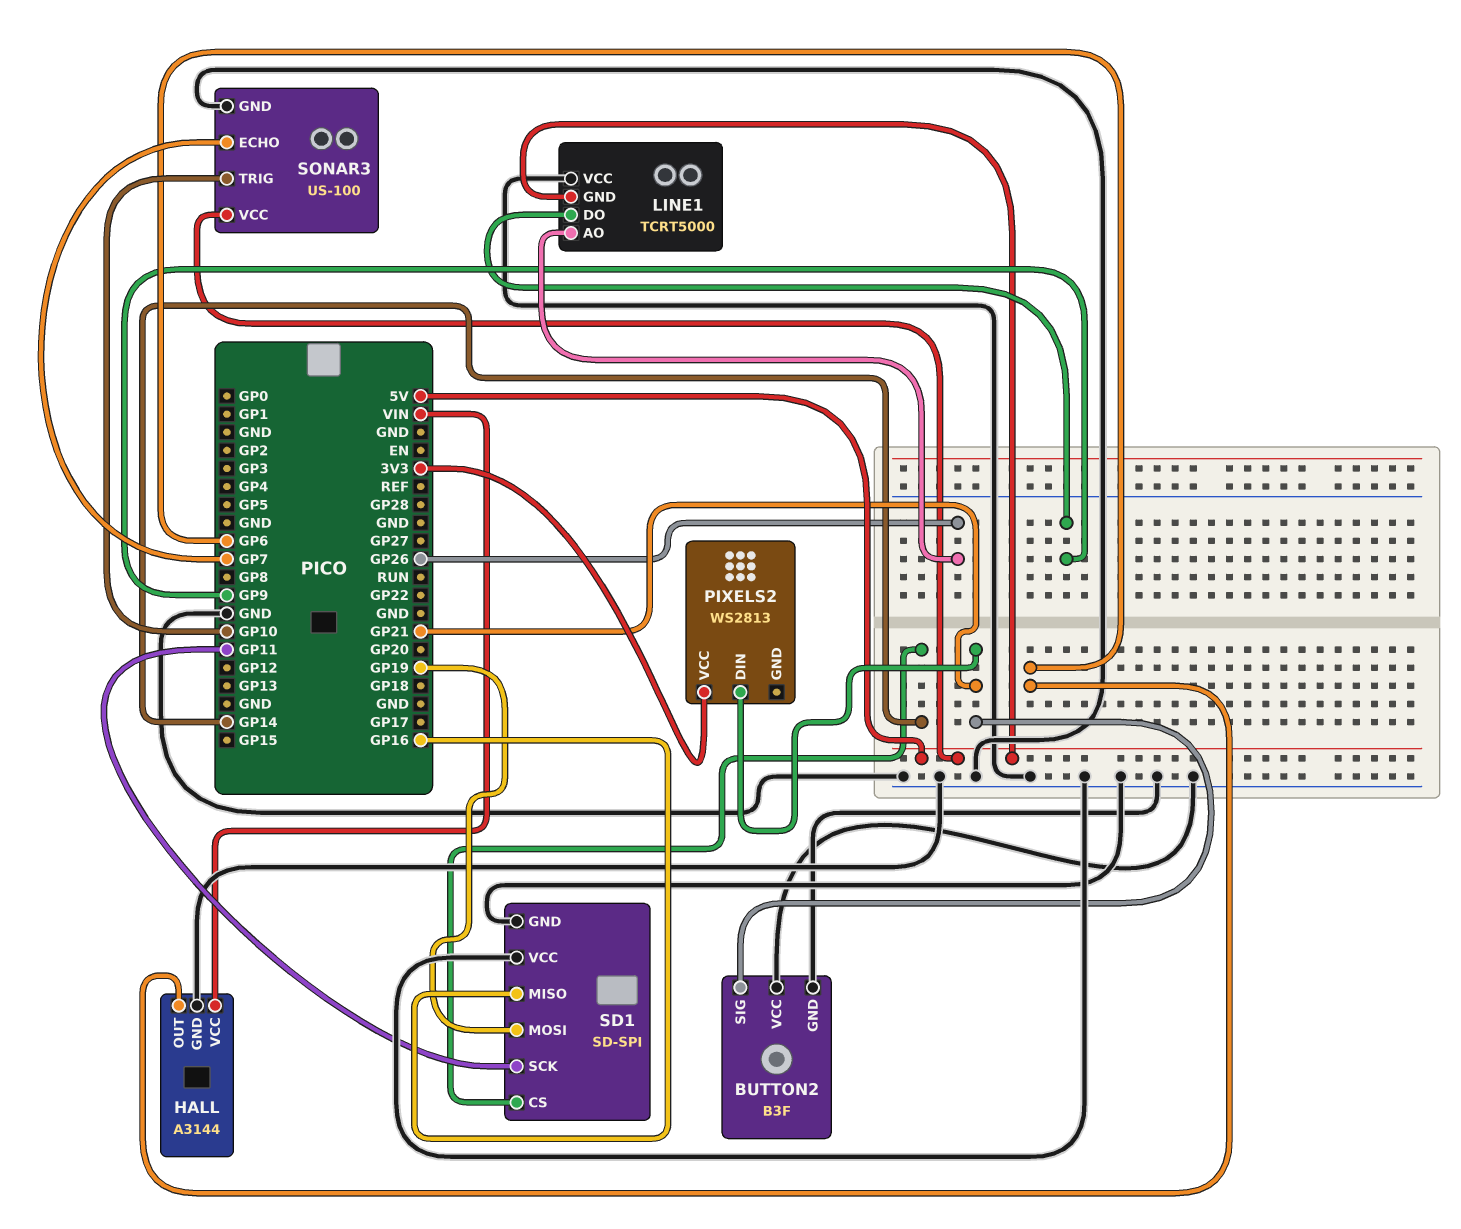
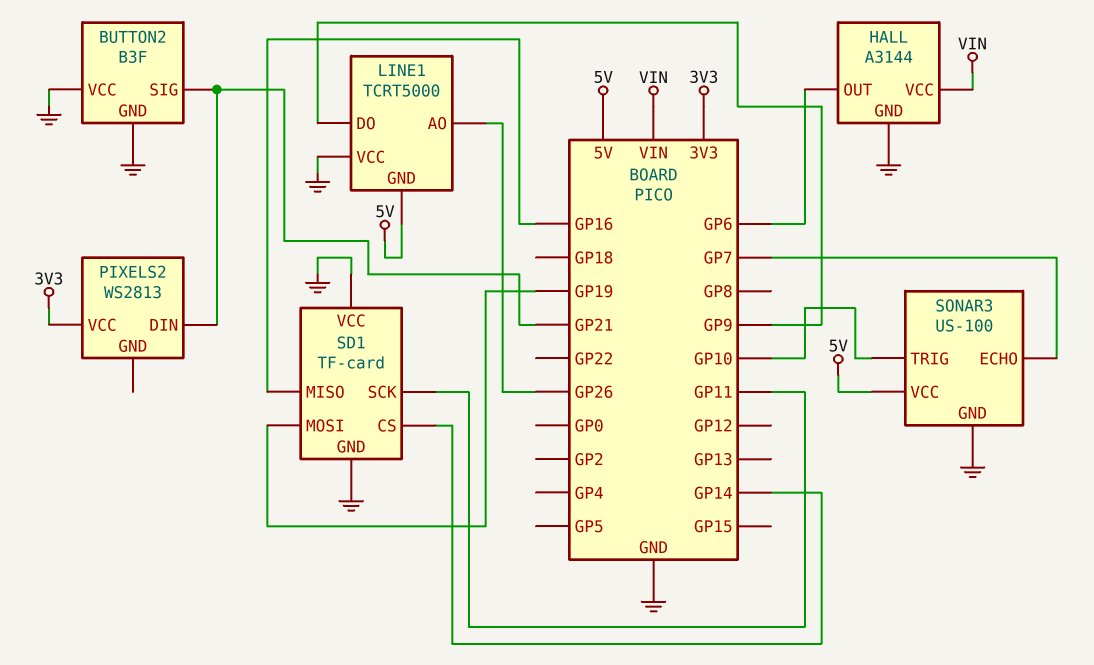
SD1: SD-SPI -> TF-card

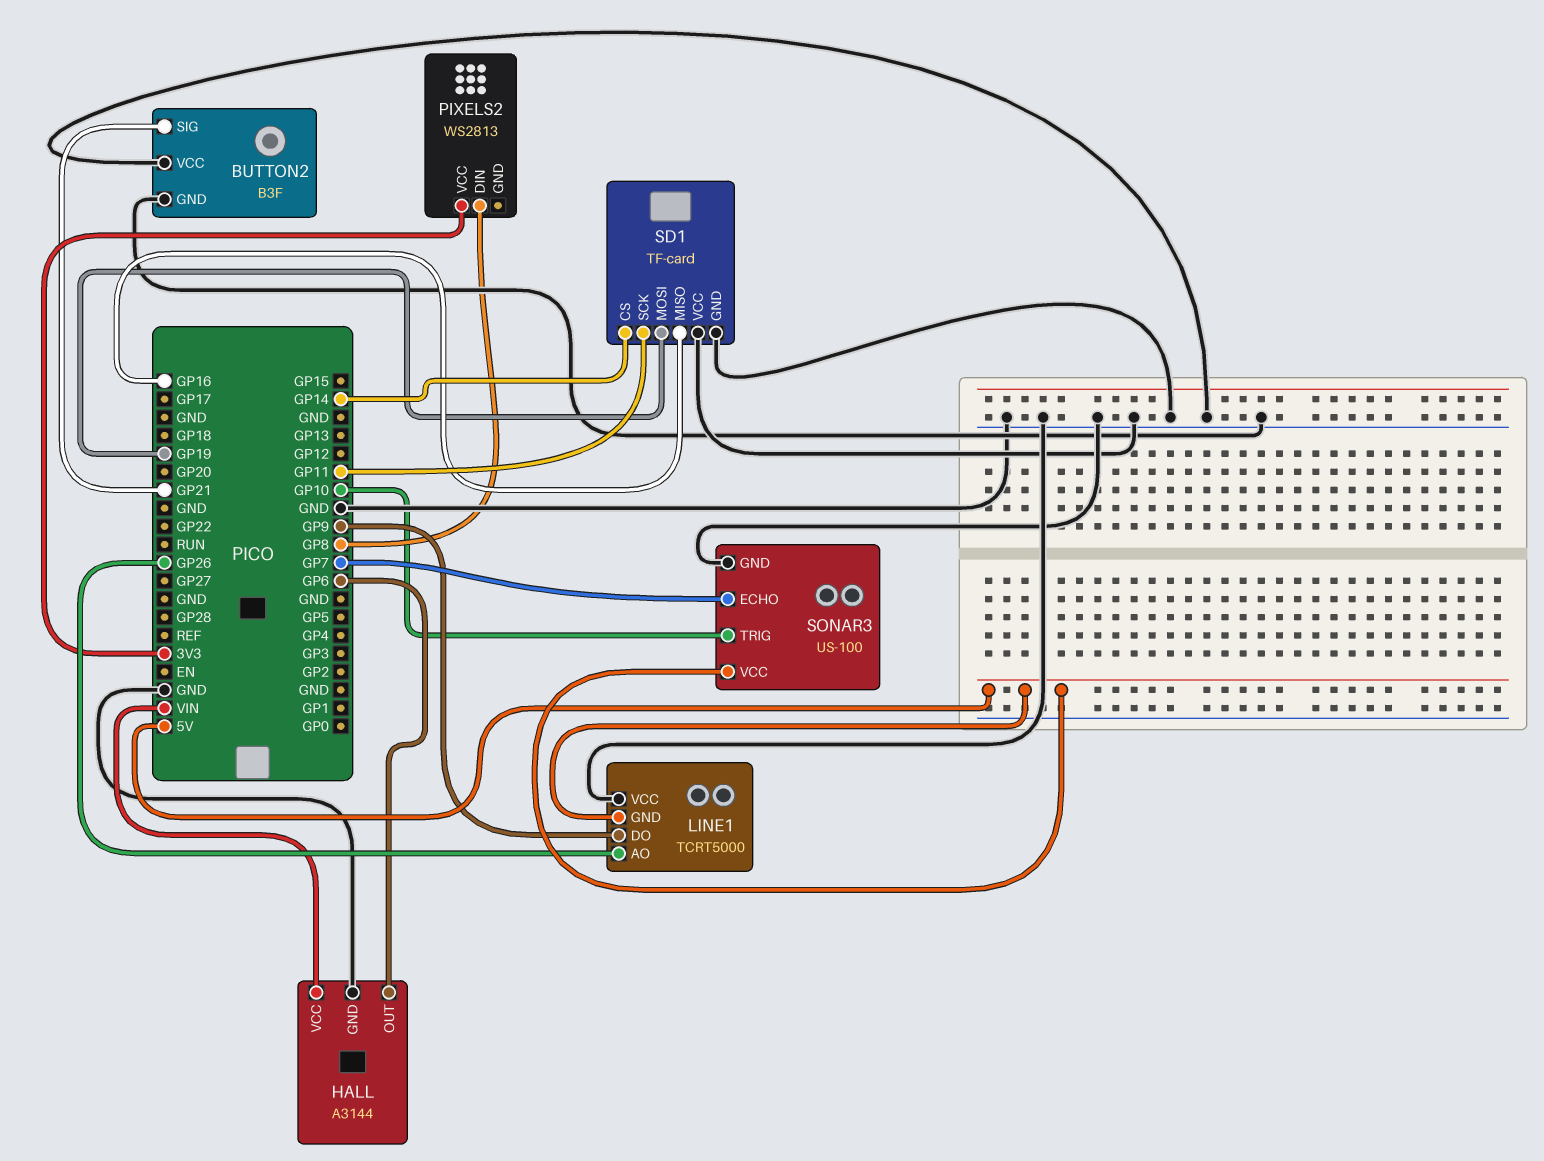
PIXELS2 pin DIN: GP21 -> GP8

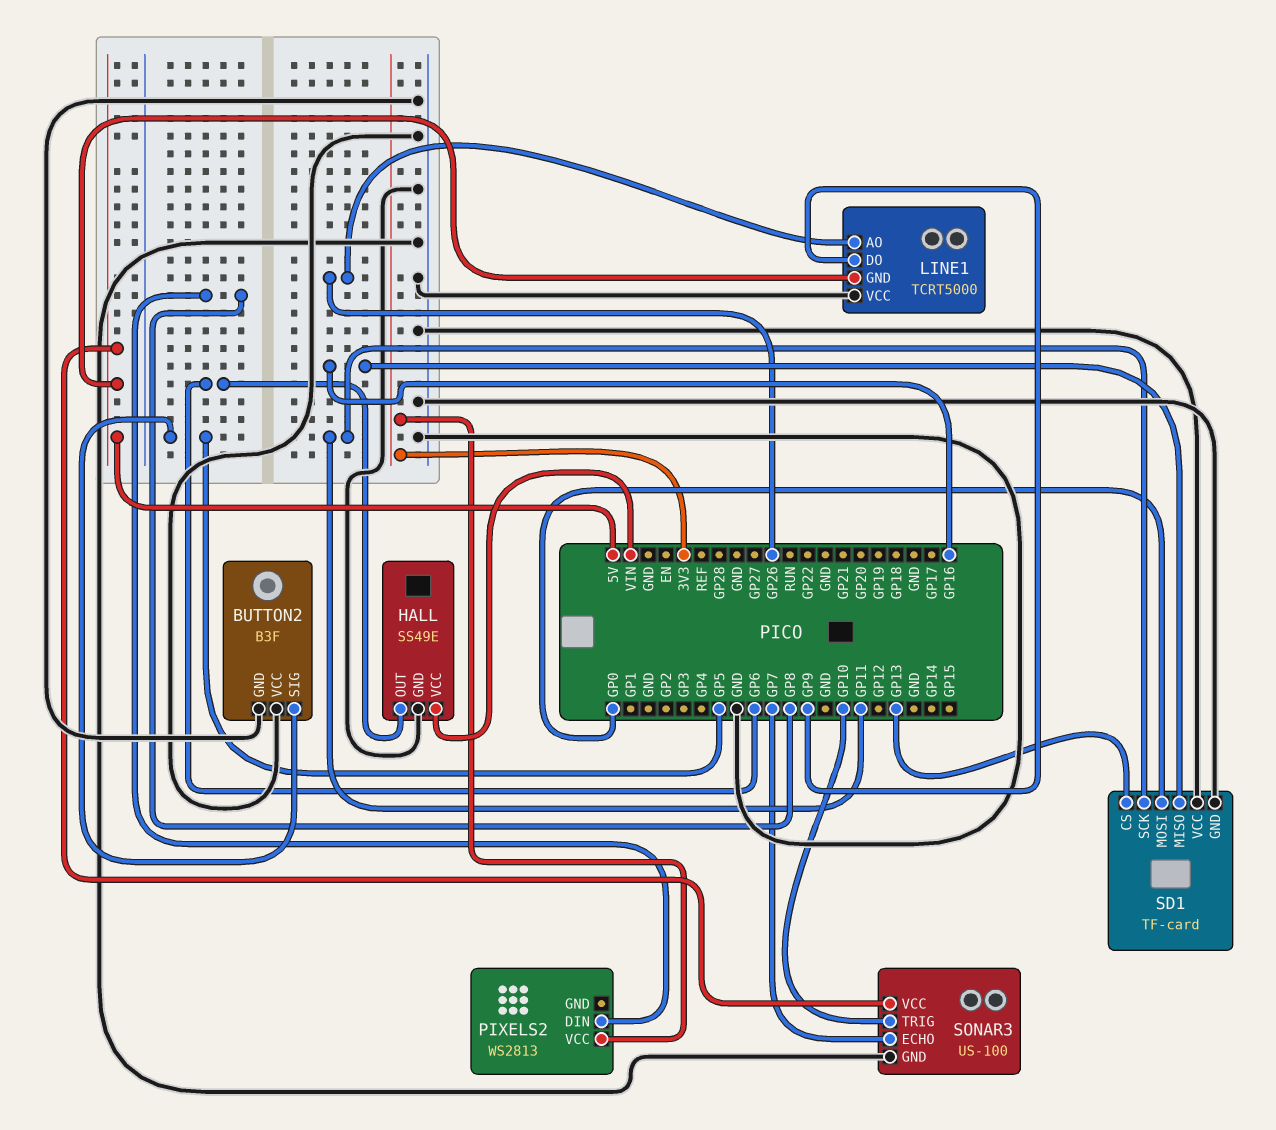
BUTTON2 pin SIG: GP21 -> GP5
HALL: A3144 -> SS49E
SD1 pin CS: GP14 -> GP13
SD1 pin MOSI: GP19 -> GP0

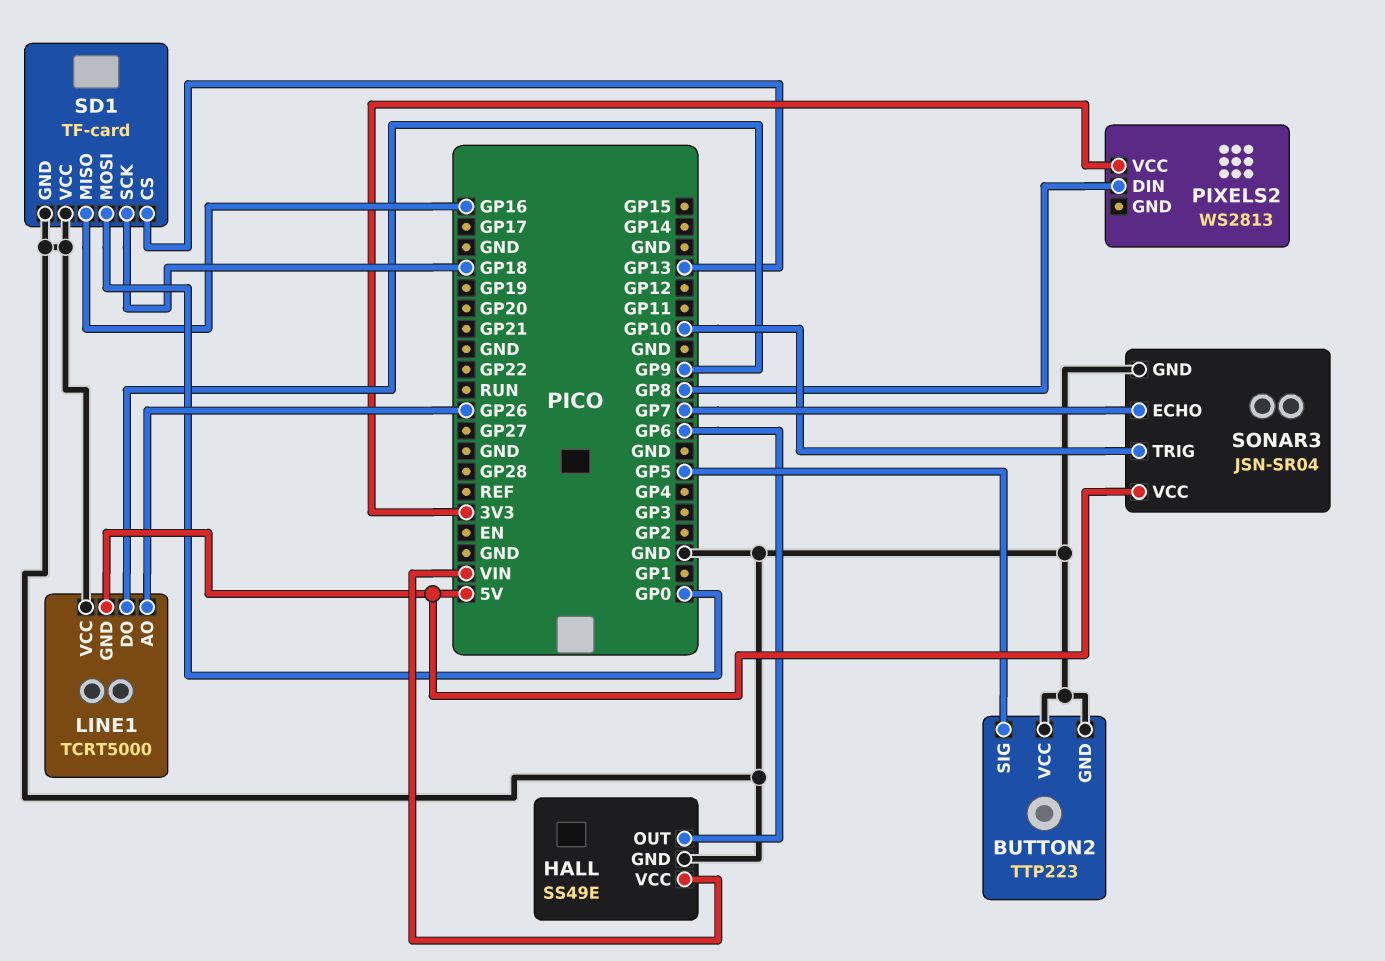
BUTTON2: B3F -> TTP223
SD1 pin SCK: GP11 -> GP18
SONAR3: US-100 -> JSN-SR04

